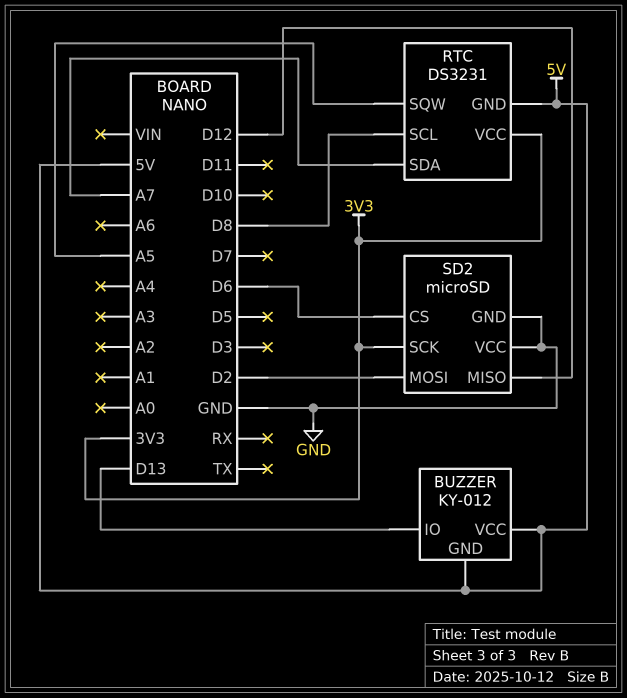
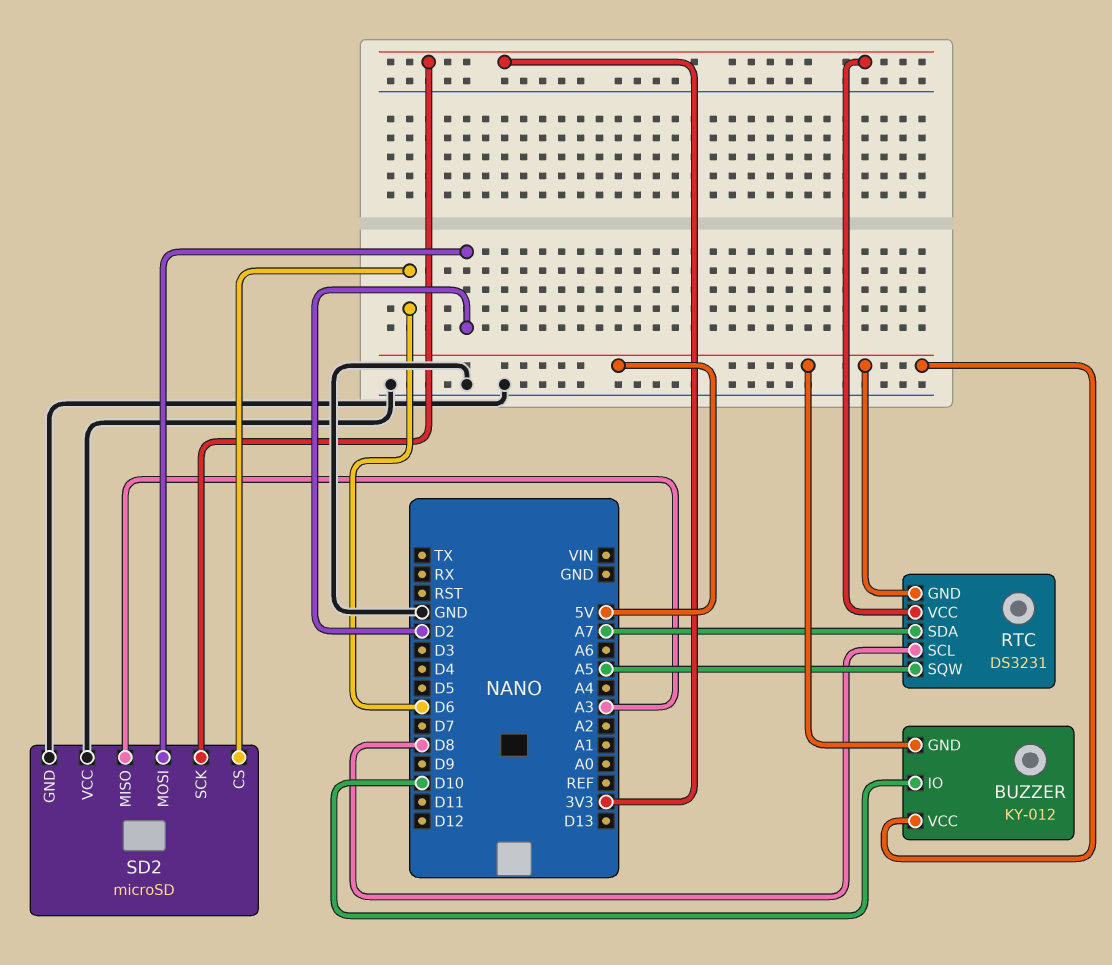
BUZZER pin IO: D13 -> D10
SD2 pin MISO: D12 -> A3

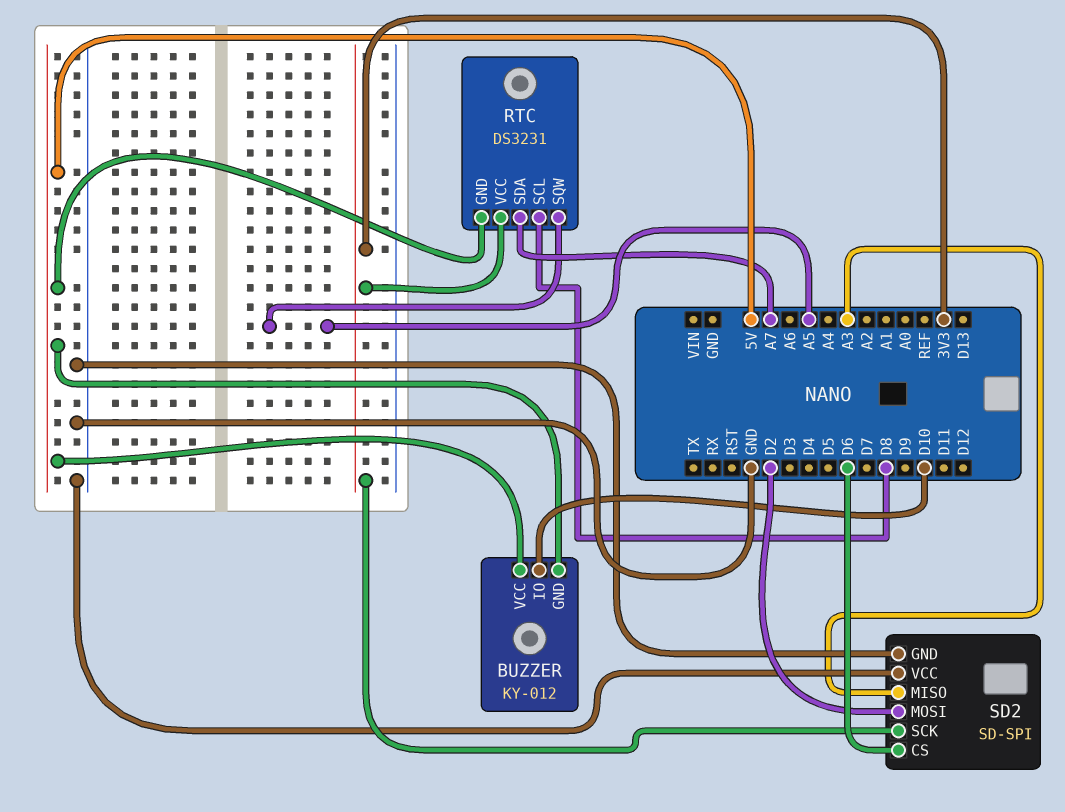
SD2: microSD -> SD-SPI

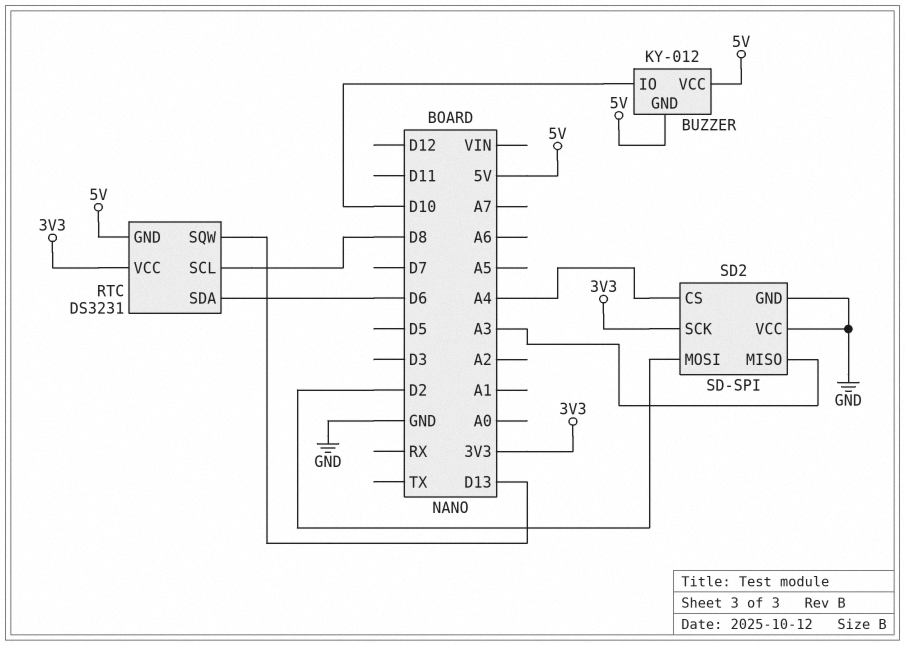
RTC pin SDA: A7 -> D6
RTC pin SQW: A5 -> D13
SD2 pin CS: D6 -> A4

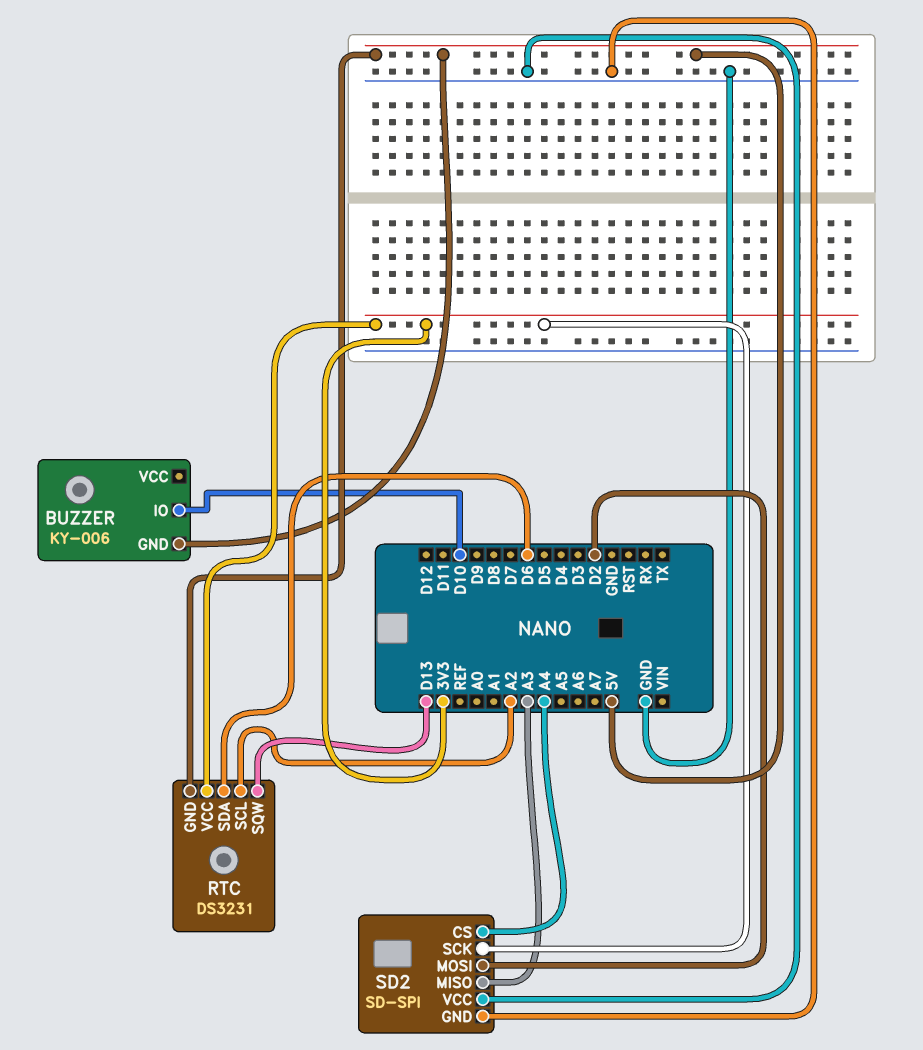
BUZZER: KY-012 -> KY-006
BUZZER pin VCC: 5V -> none
RTC pin SCL: D8 -> A2

